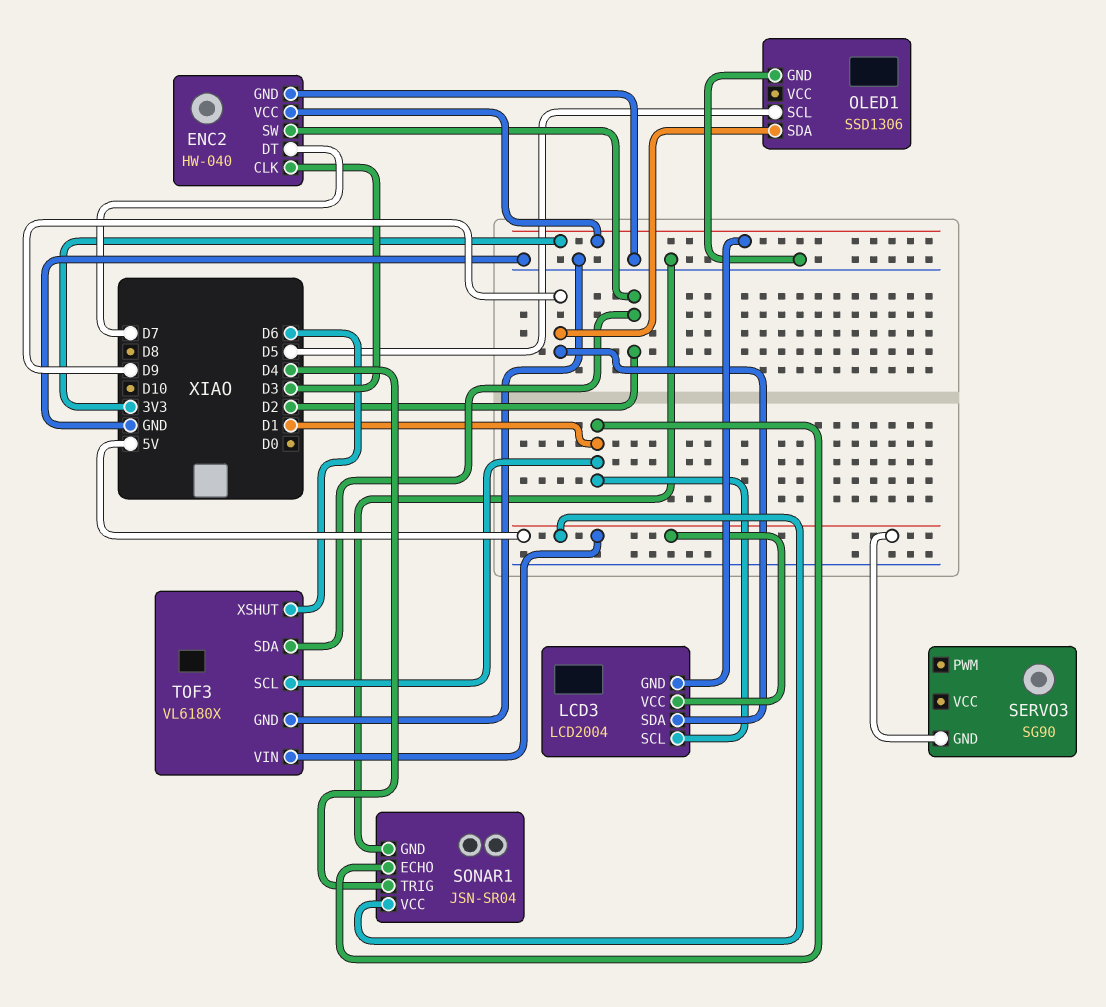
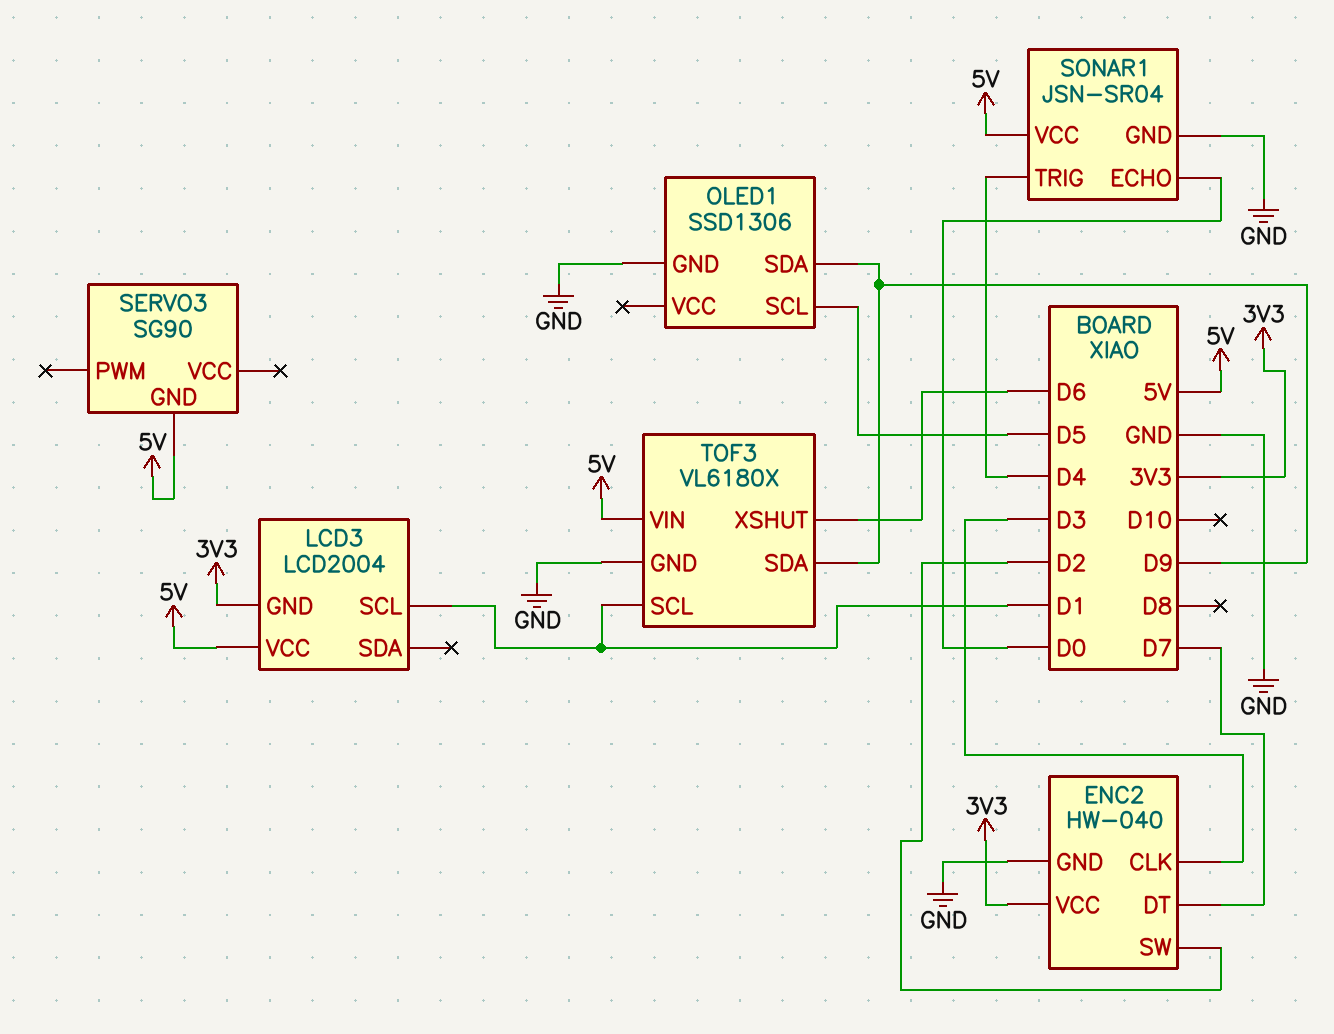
LCD3 pin SDA: D9 -> none
SONAR1 pin ECHO: D1 -> D0
TOF3 pin SDA: D2 -> D9

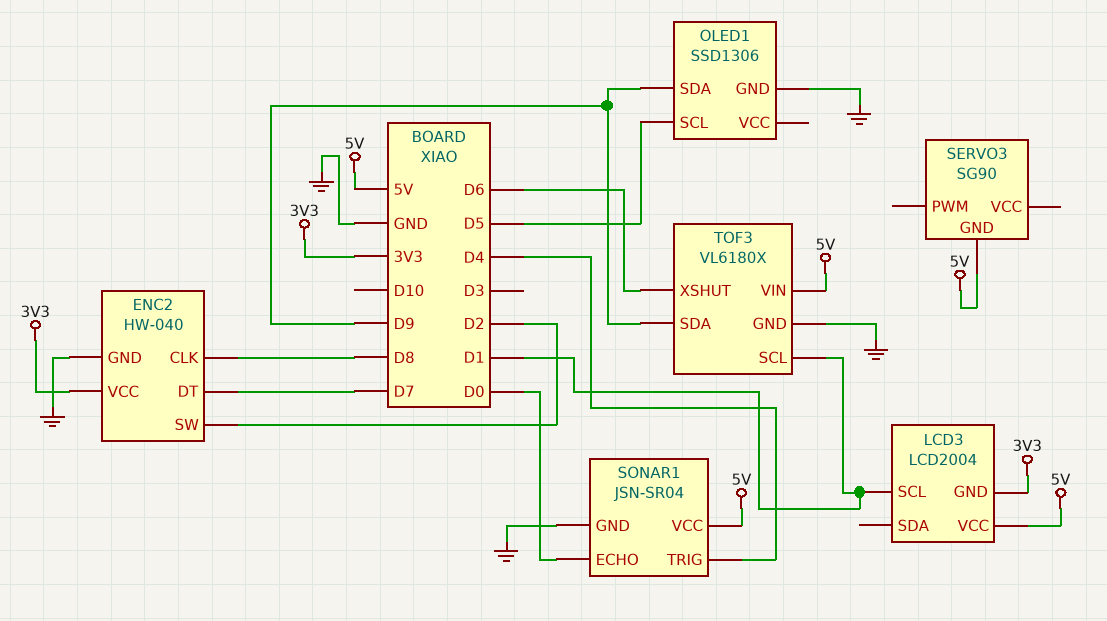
ENC2 pin CLK: D3 -> D8

